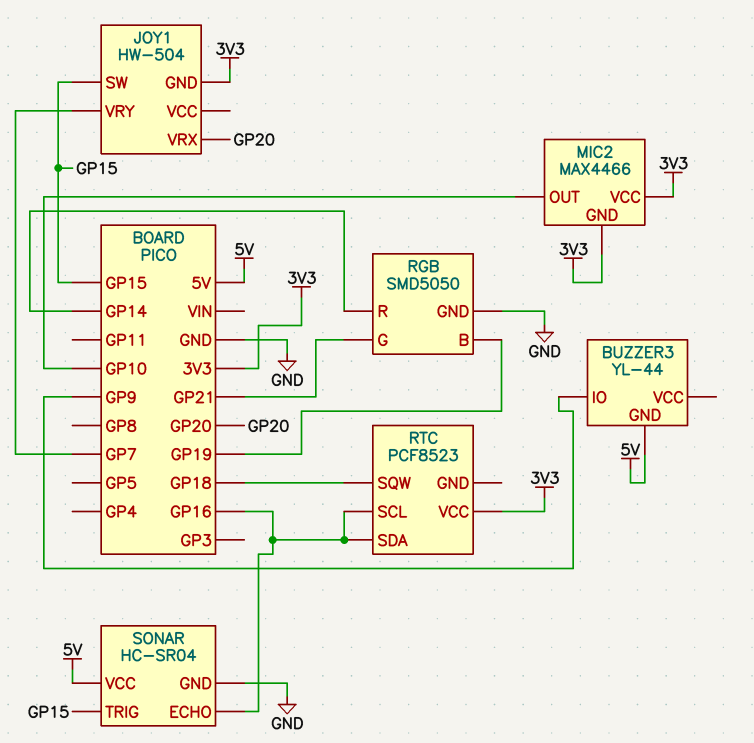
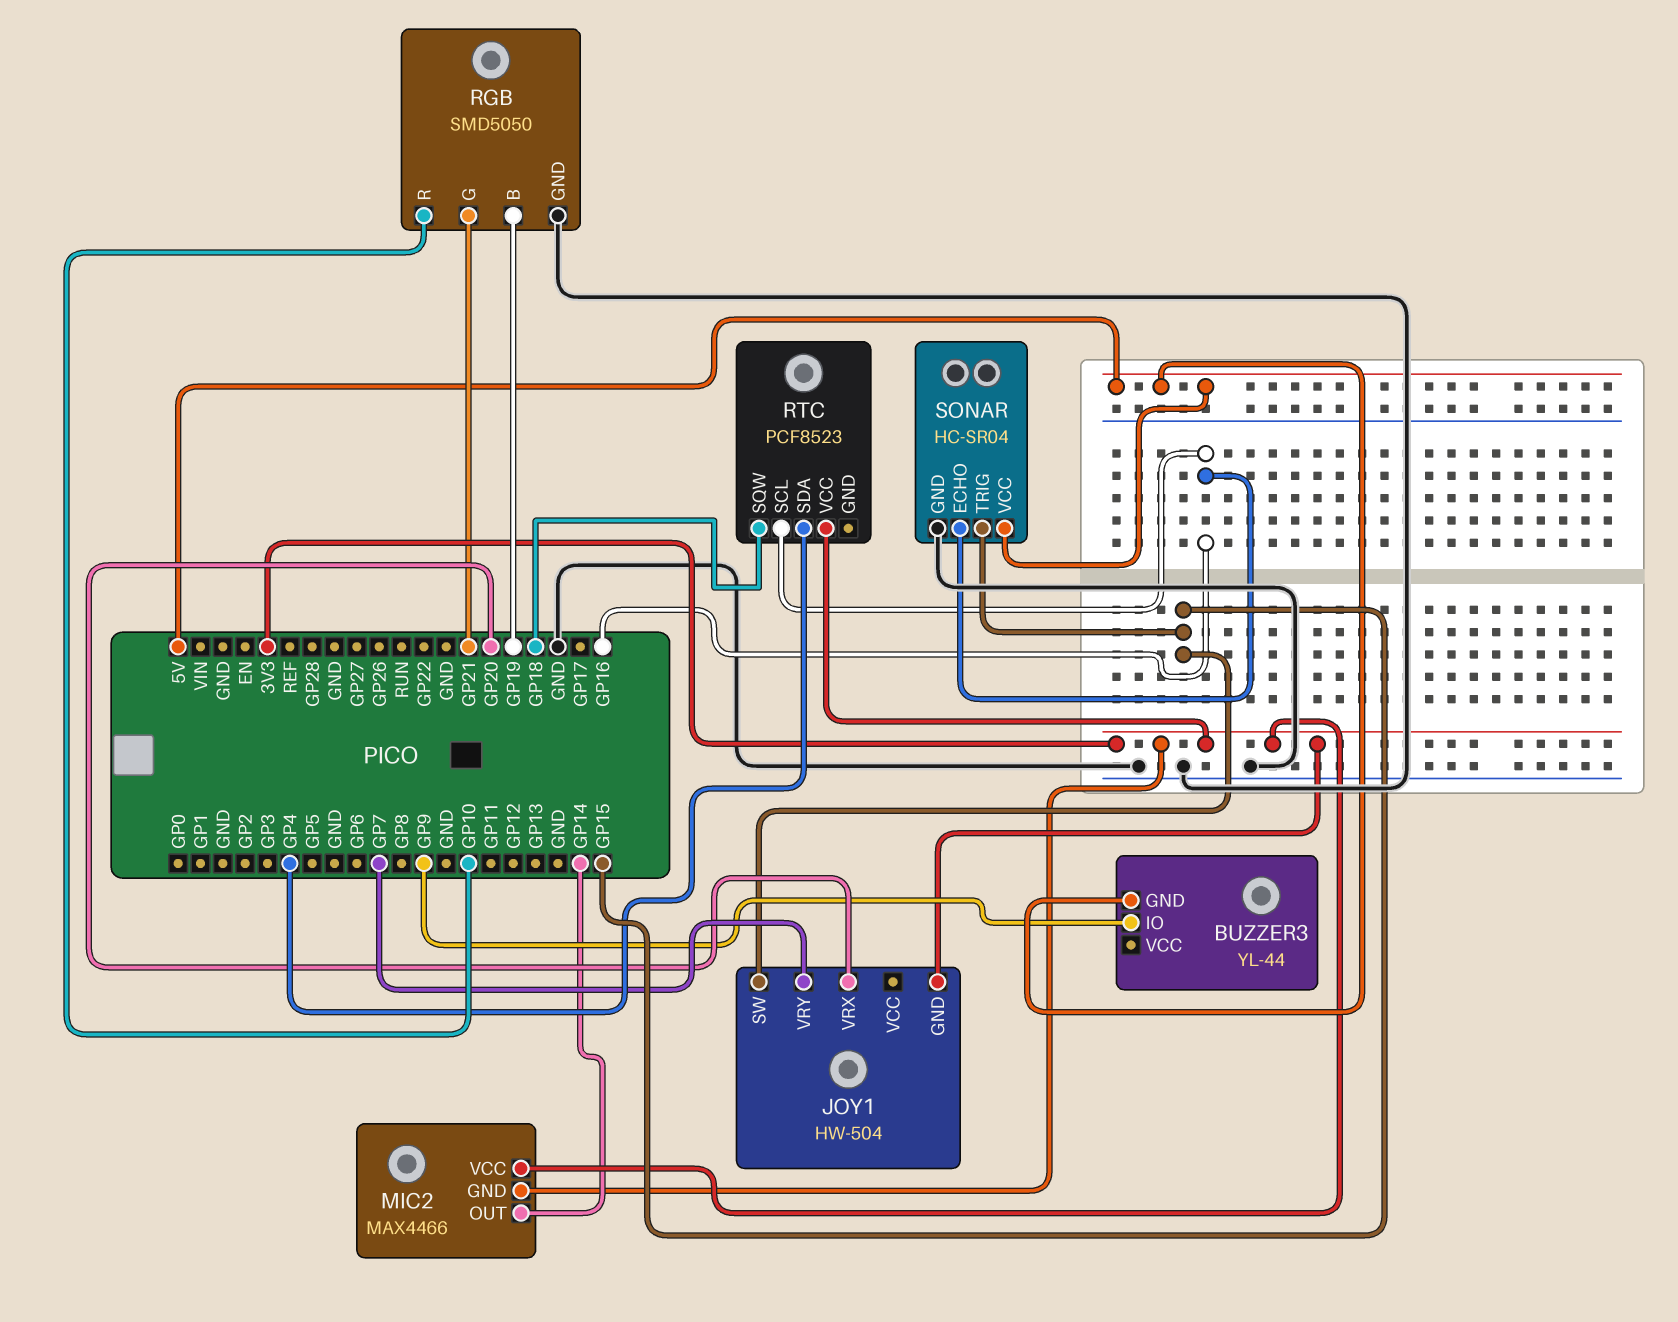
MIC2 pin OUT: GP10 -> GP14
RGB pin R: GP14 -> GP10
RTC pin SDA: GP16 -> GP4

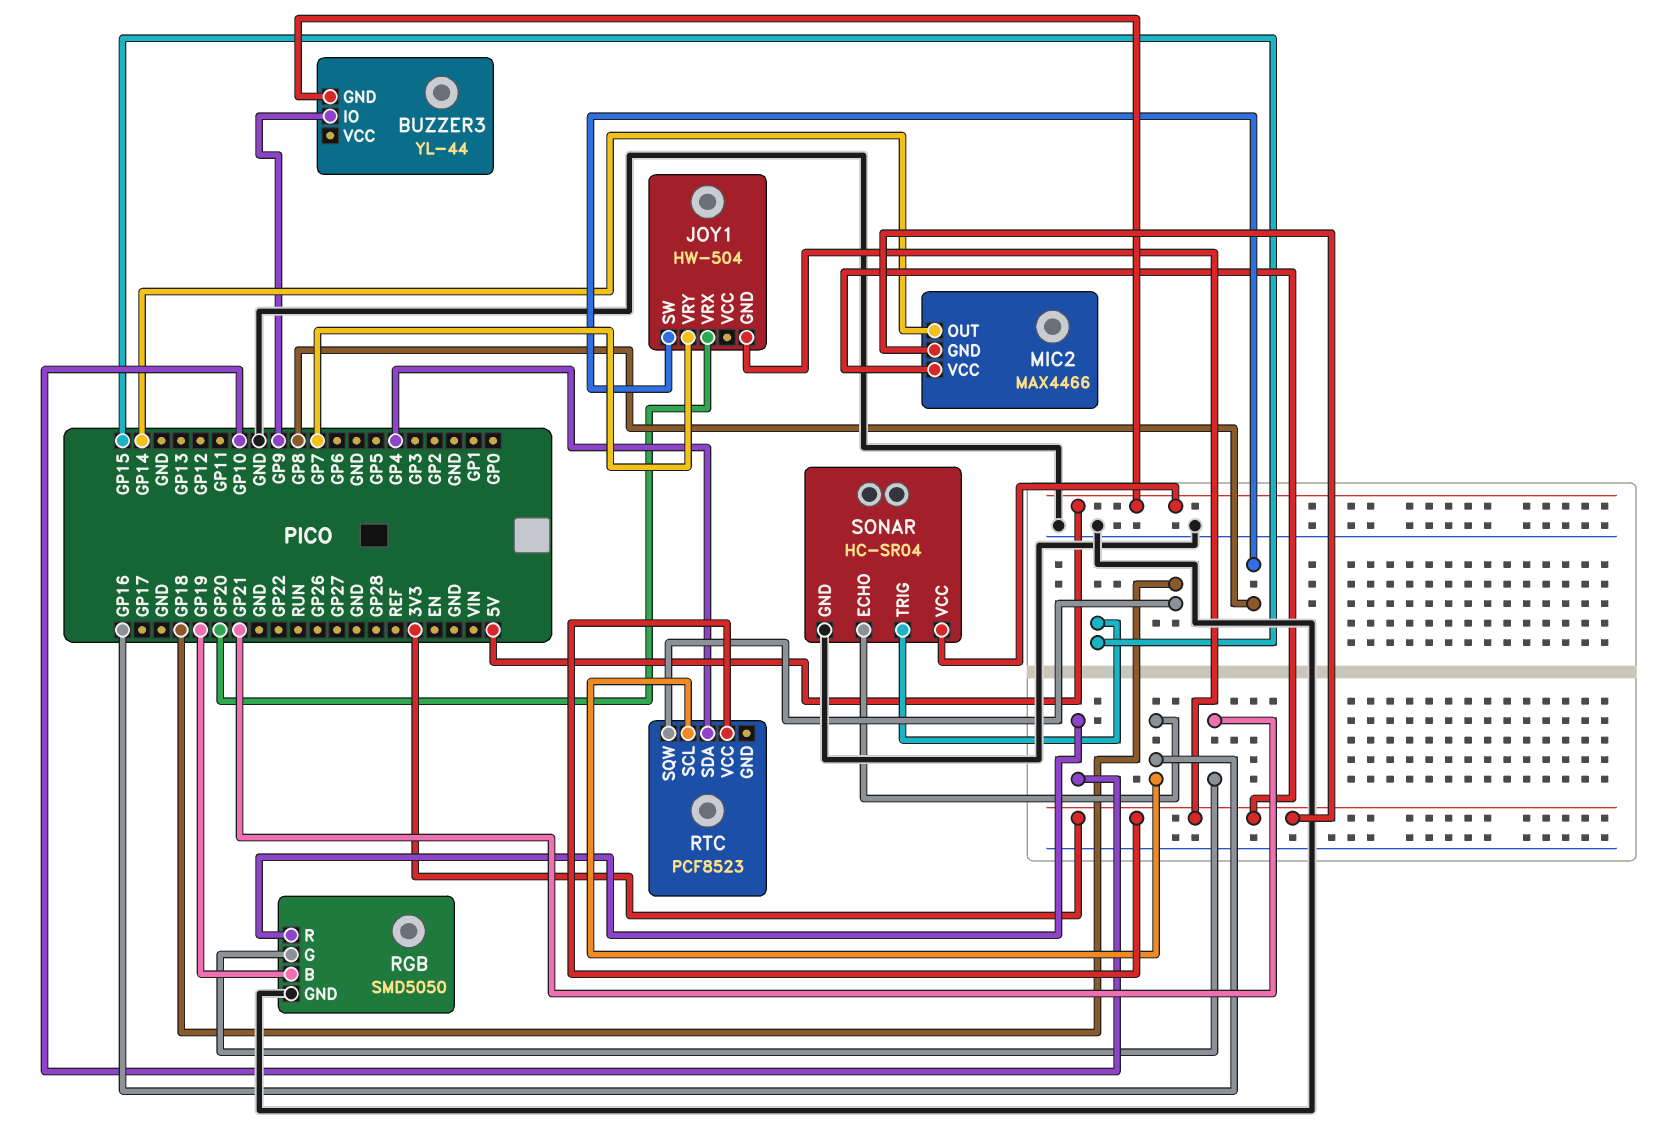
JOY1 pin SW: GP15 -> GP8

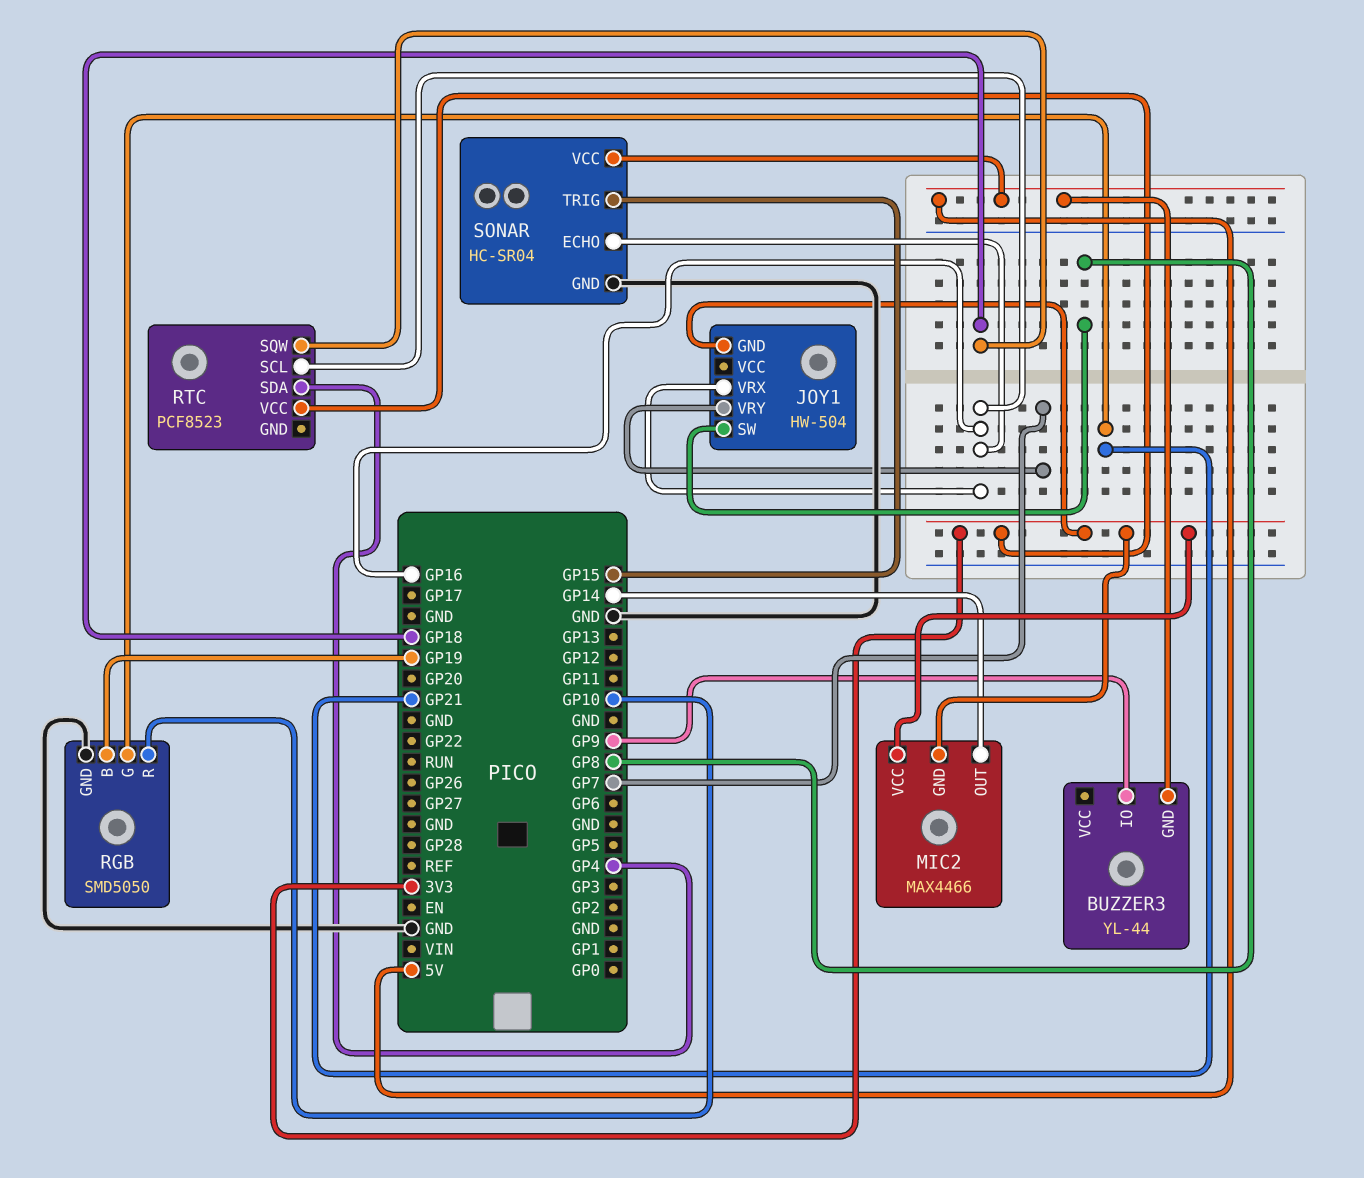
JOY1 pin VRX: GP20 -> GP16

